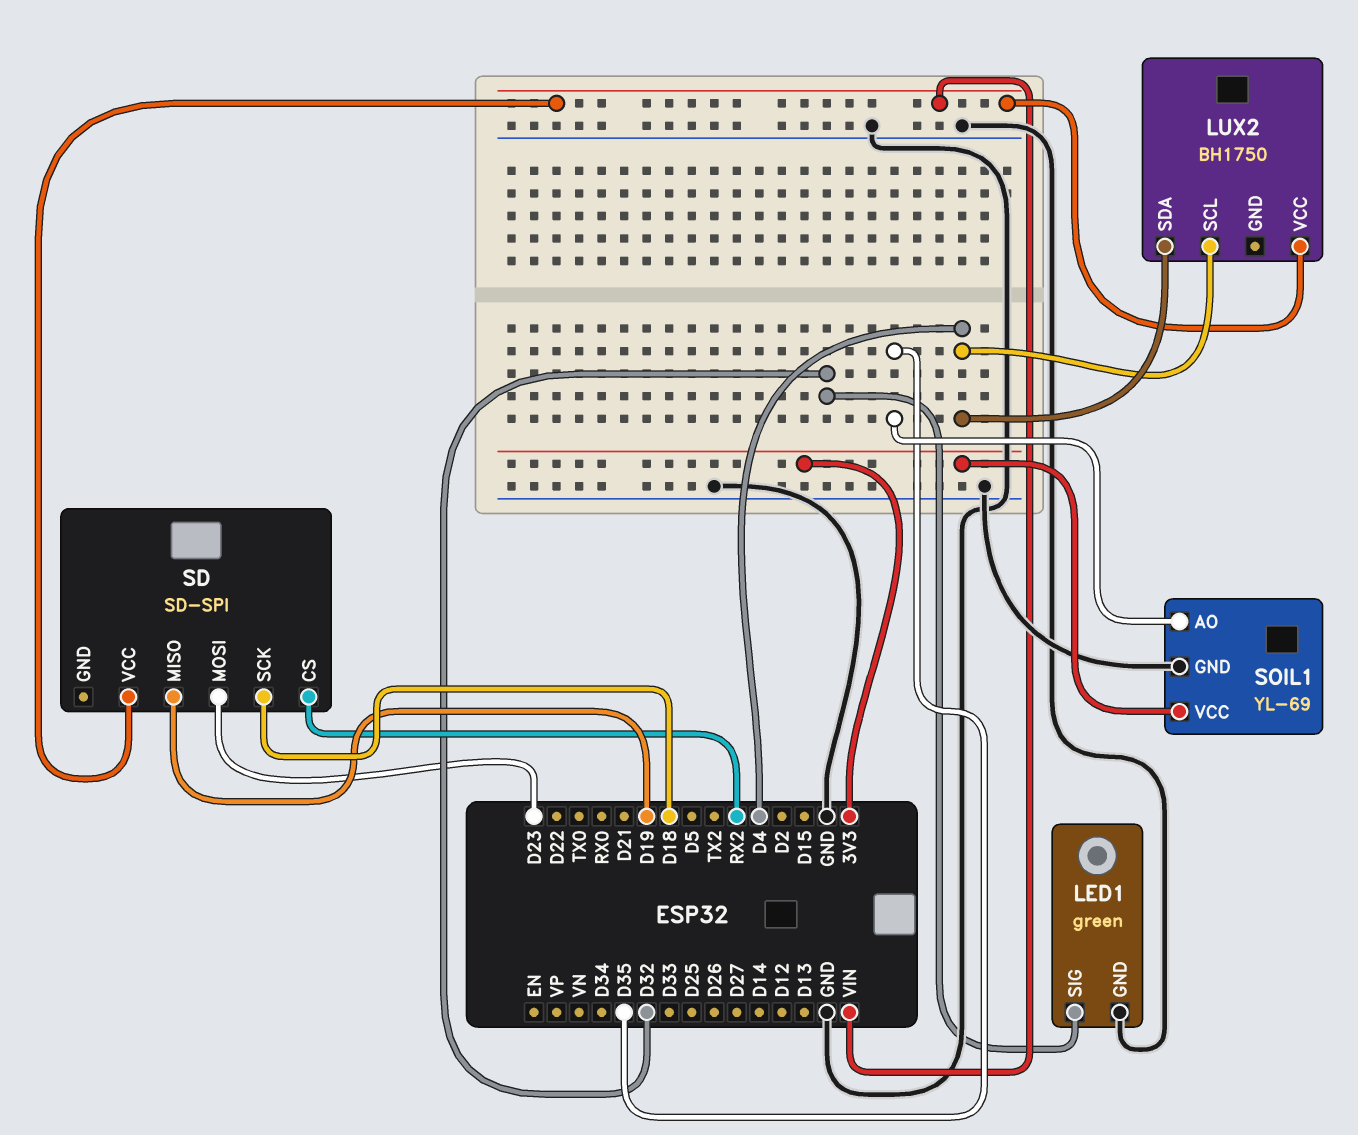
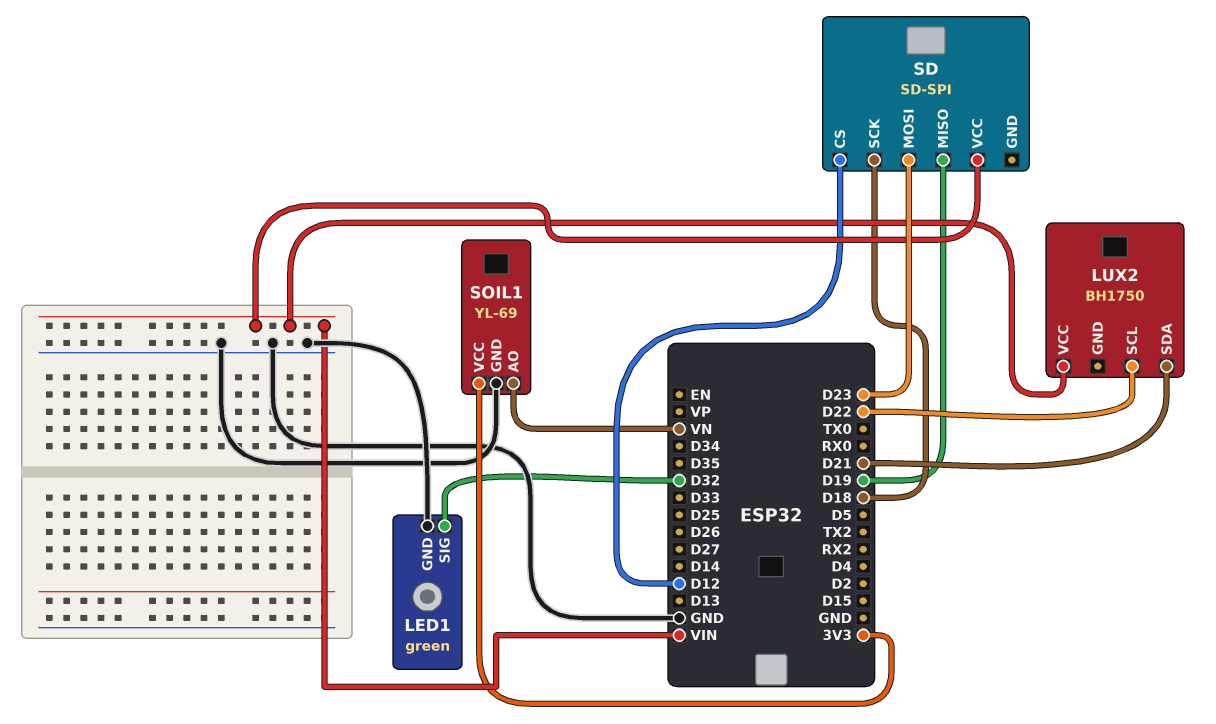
LUX2 pin SCL: D4 -> D22
LUX2 pin SDA: D4 -> D21
SD pin CS: RX2 -> D12
SOIL1 pin AO: D35 -> VN

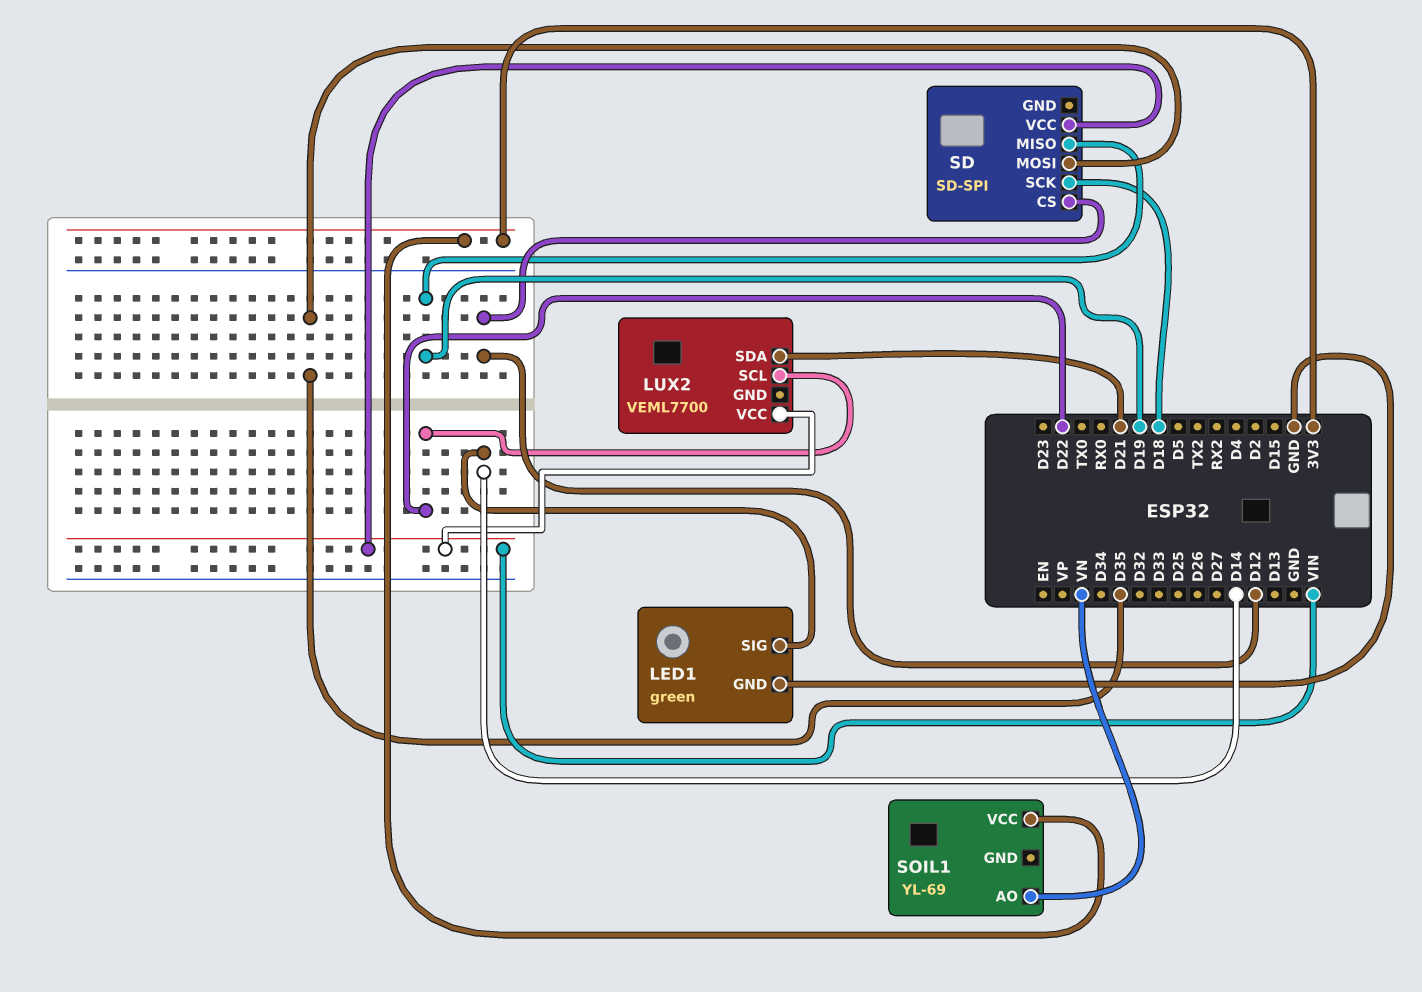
LED1 pin SIG: D32 -> D14
LUX2: BH1750 -> VEML7700
SD pin MOSI: D23 -> D35
SOIL1 pin GND: GND -> none

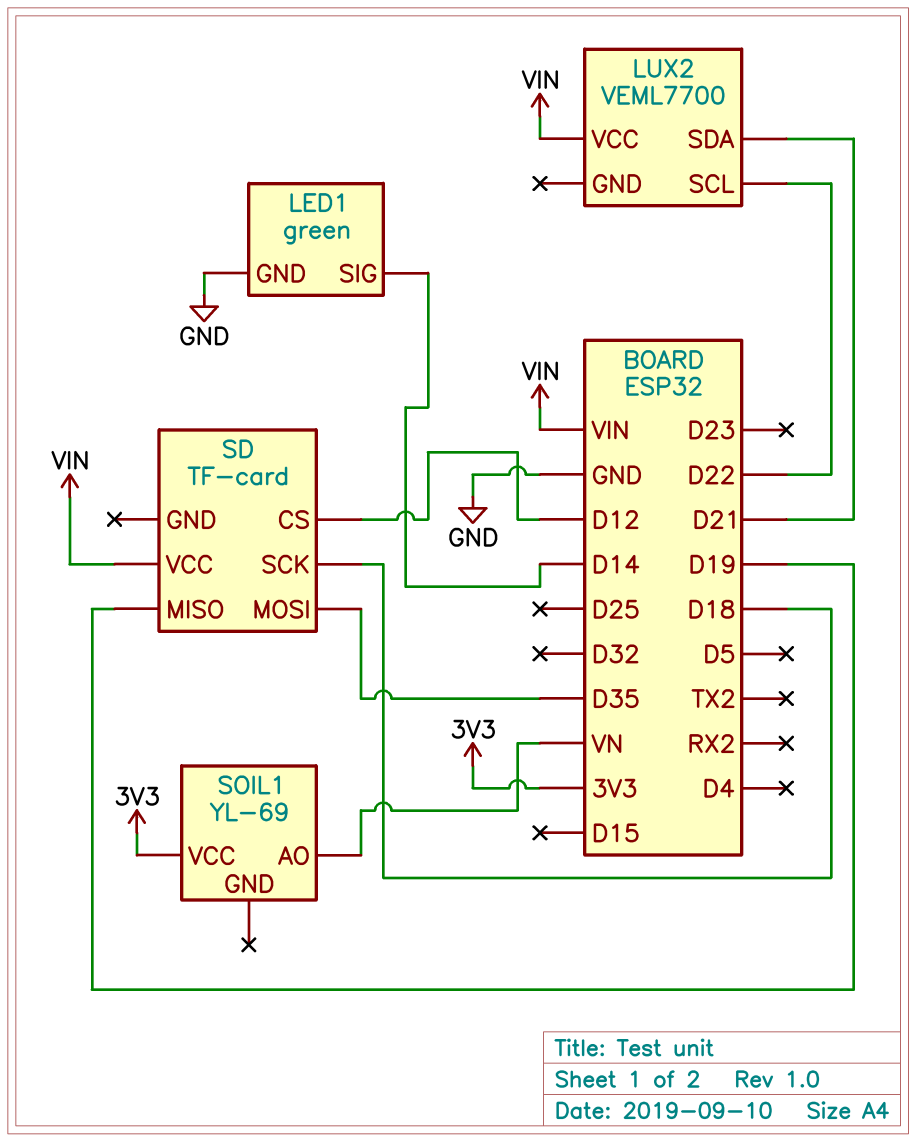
SD: SD-SPI -> TF-card

